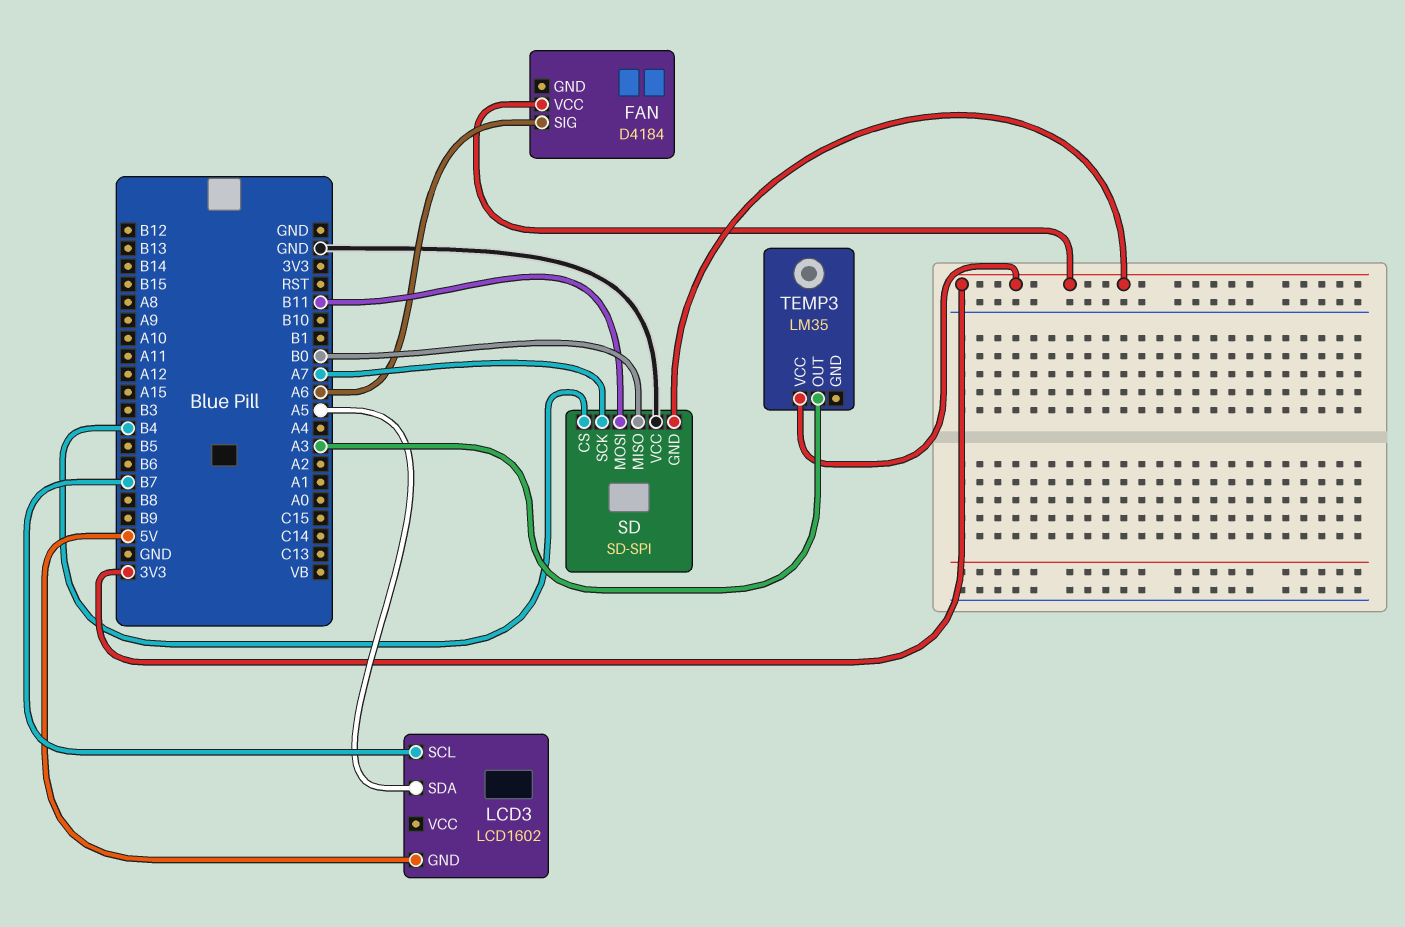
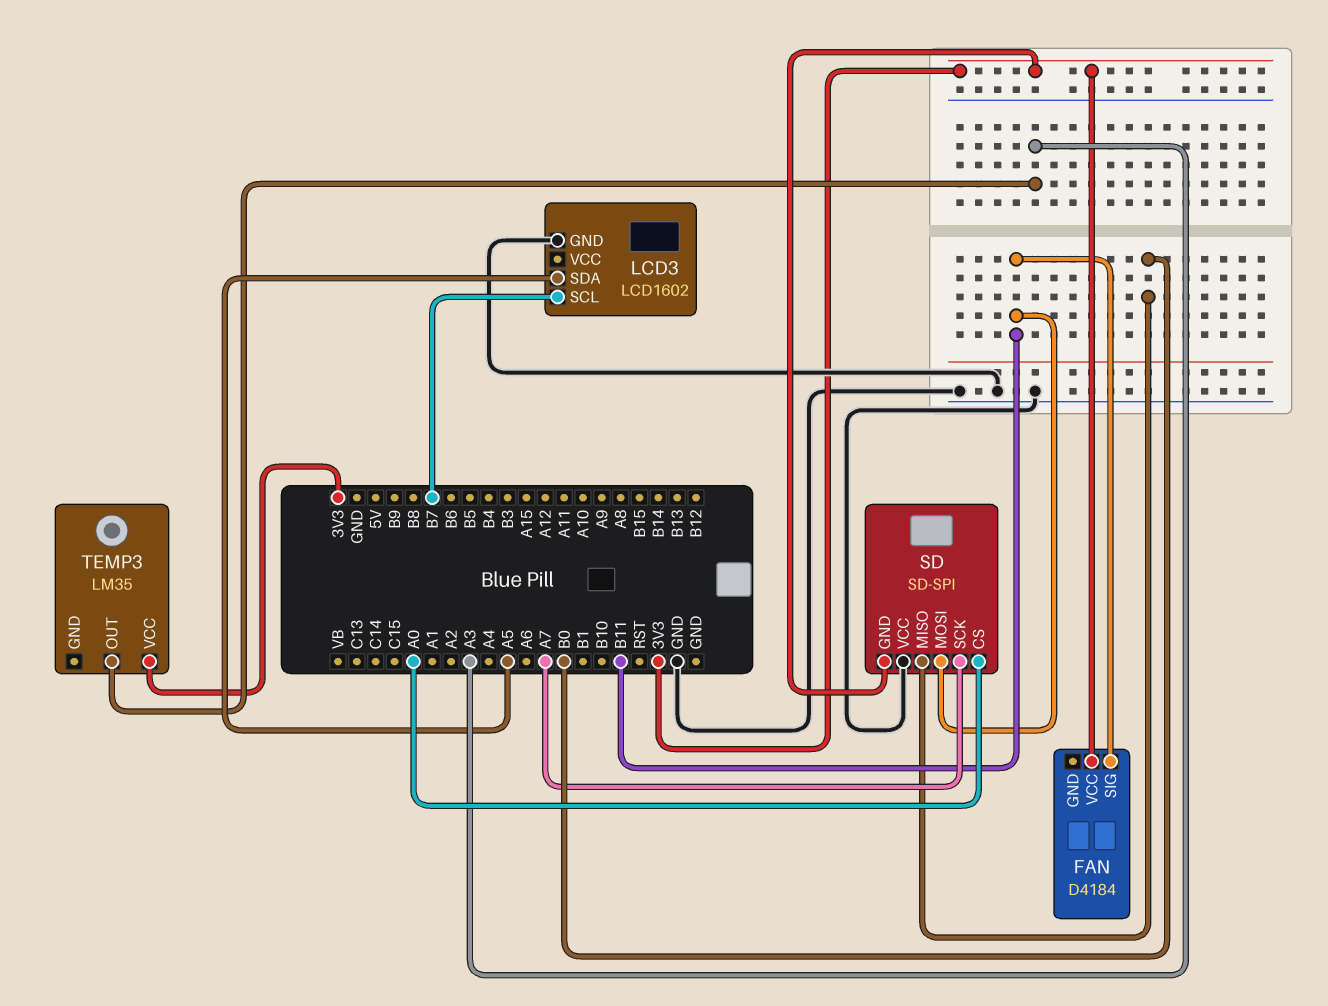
FAN pin SIG: A6 -> B11
LCD3 pin GND: 5V -> GND
SD pin CS: B4 -> A0

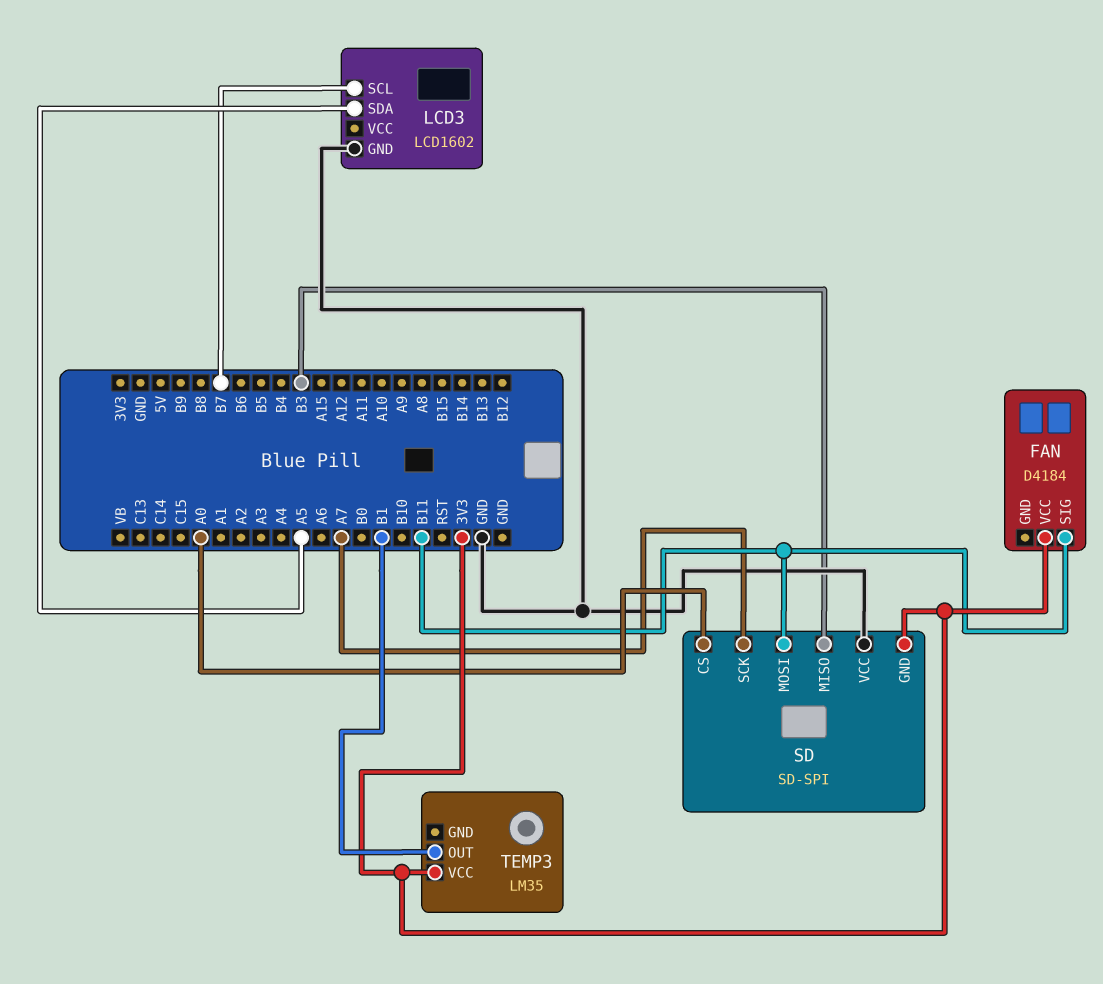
SD pin MISO: B0 -> B3
TEMP3 pin OUT: A3 -> B1

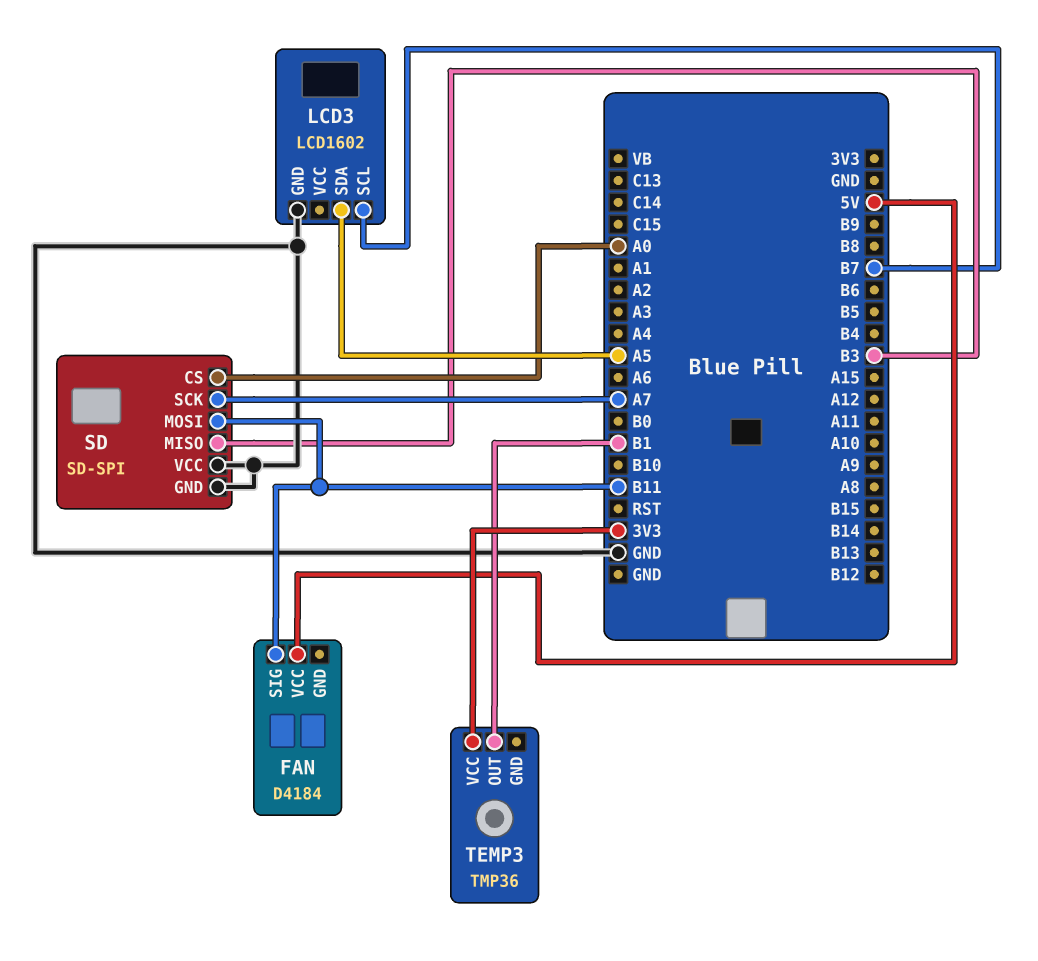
FAN pin VCC: 3V3 -> 5V
SD pin GND: 3V3 -> GND
TEMP3: LM35 -> TMP36

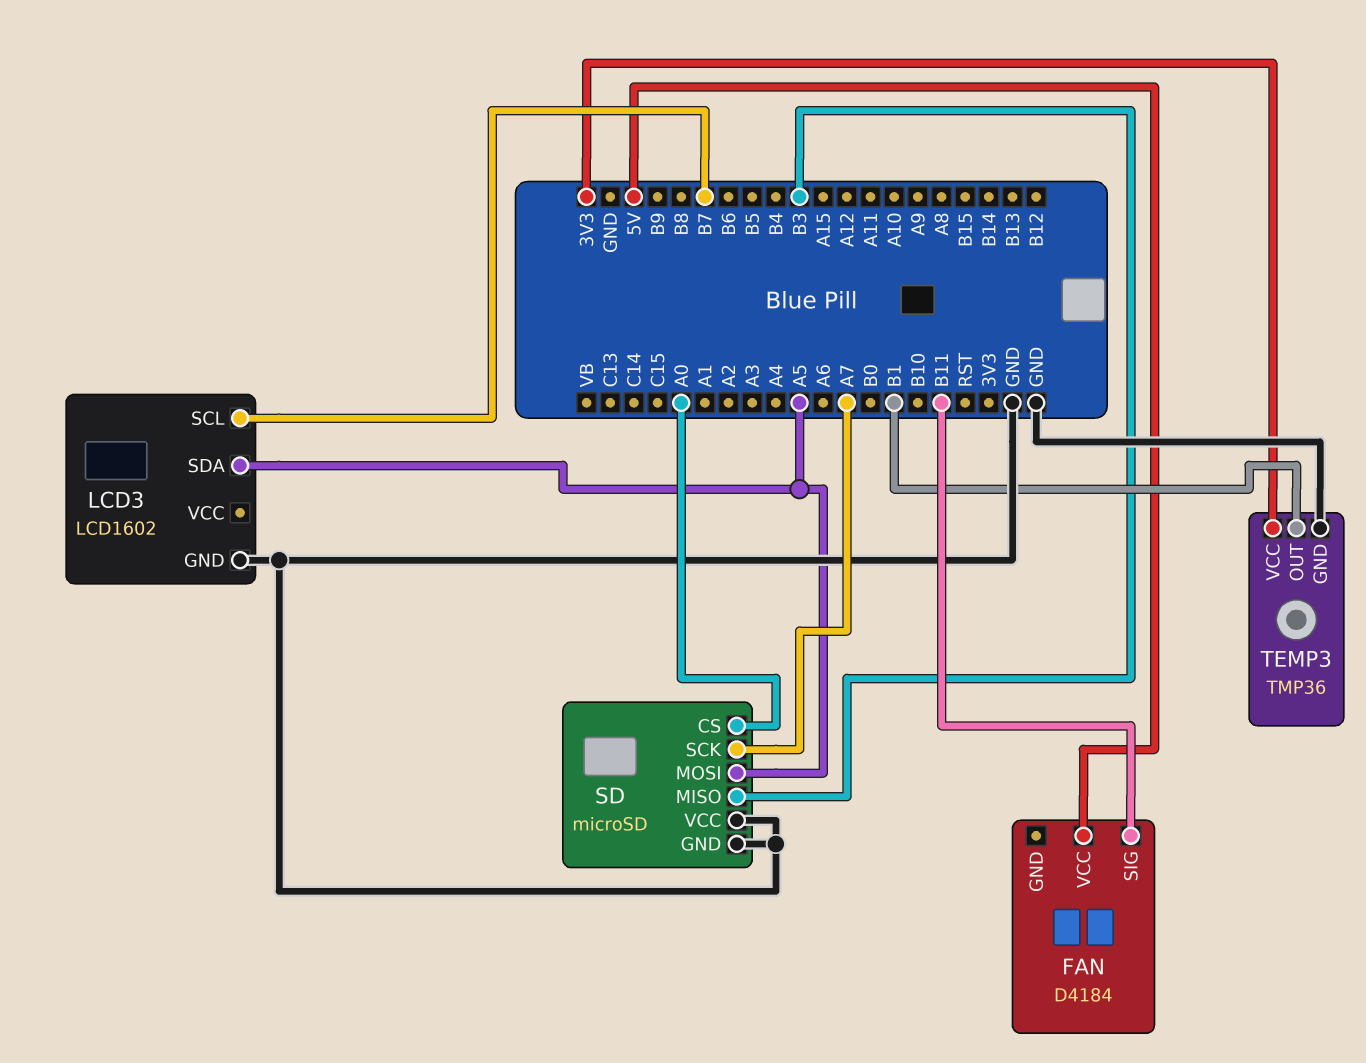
SD: SD-SPI -> microSD
SD pin MOSI: B11 -> A5
TEMP3 pin GND: none -> GND

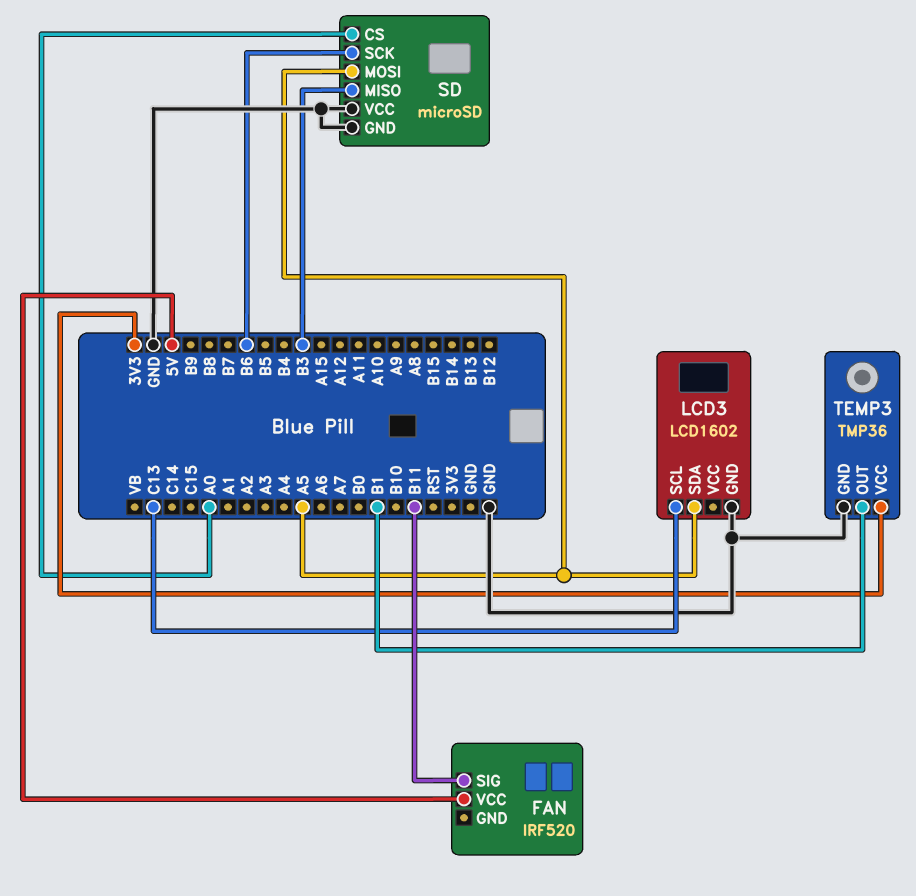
FAN: D4184 -> IRF520
LCD3 pin SCL: B7 -> C13
SD pin SCK: A7 -> B6

